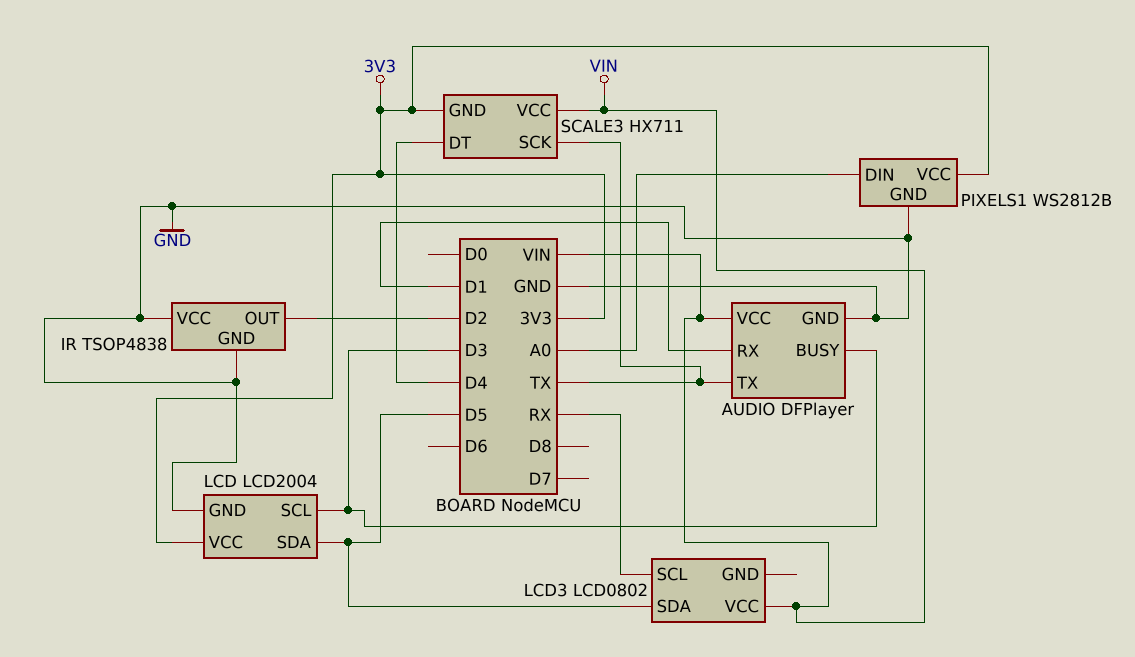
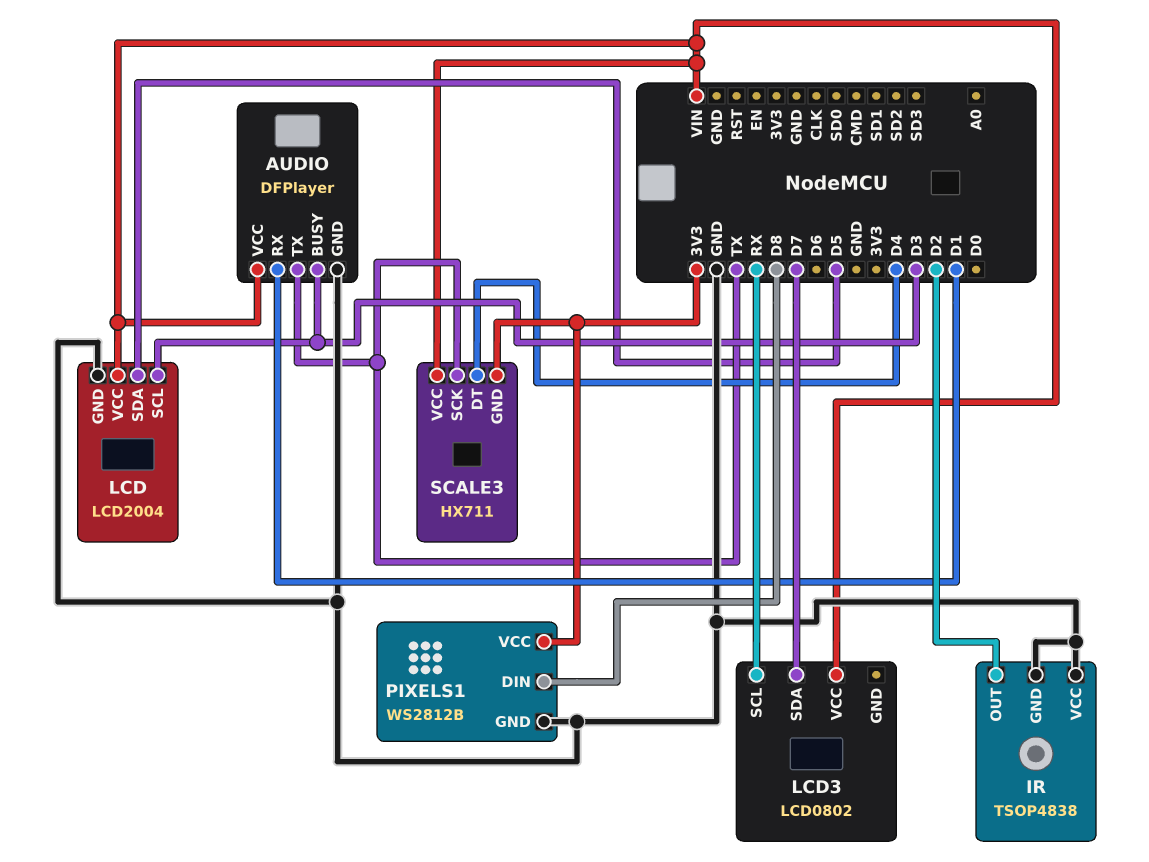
LCD pin VCC: 3V3 -> VIN
LCD3 pin SDA: D5 -> D7
PIXELS1 pin DIN: A0 -> D8

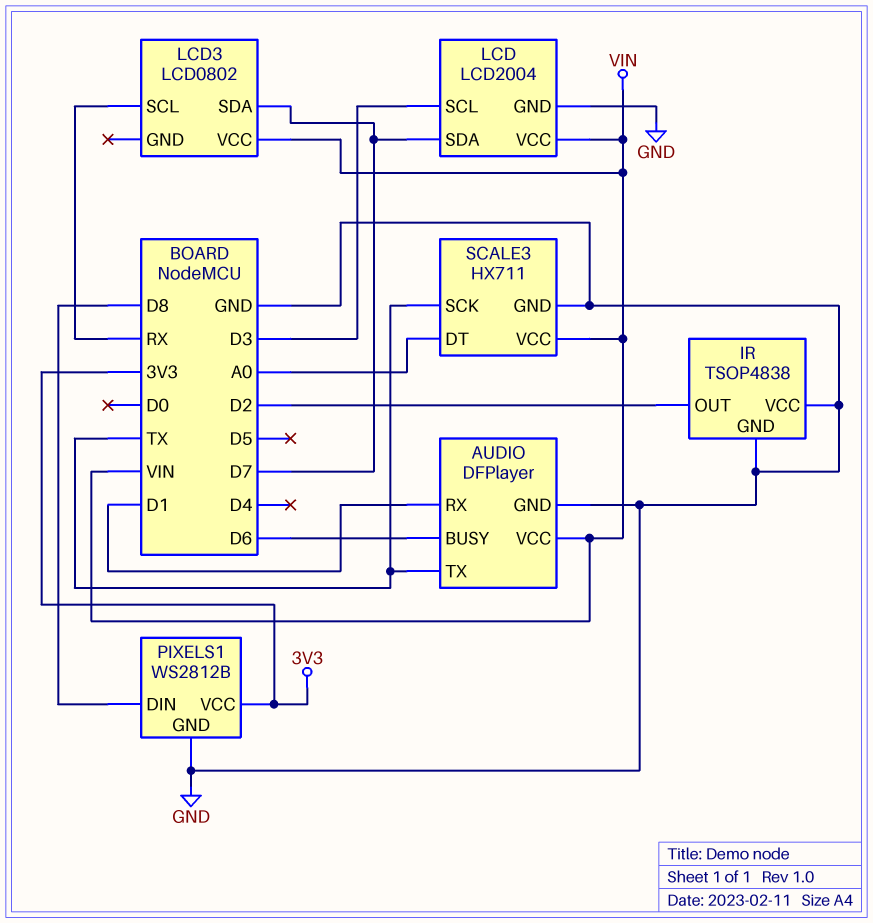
AUDIO pin BUSY: D3 -> D6
LCD pin SDA: D5 -> D7
SCALE3 pin DT: D4 -> A0
SCALE3 pin GND: 3V3 -> GND

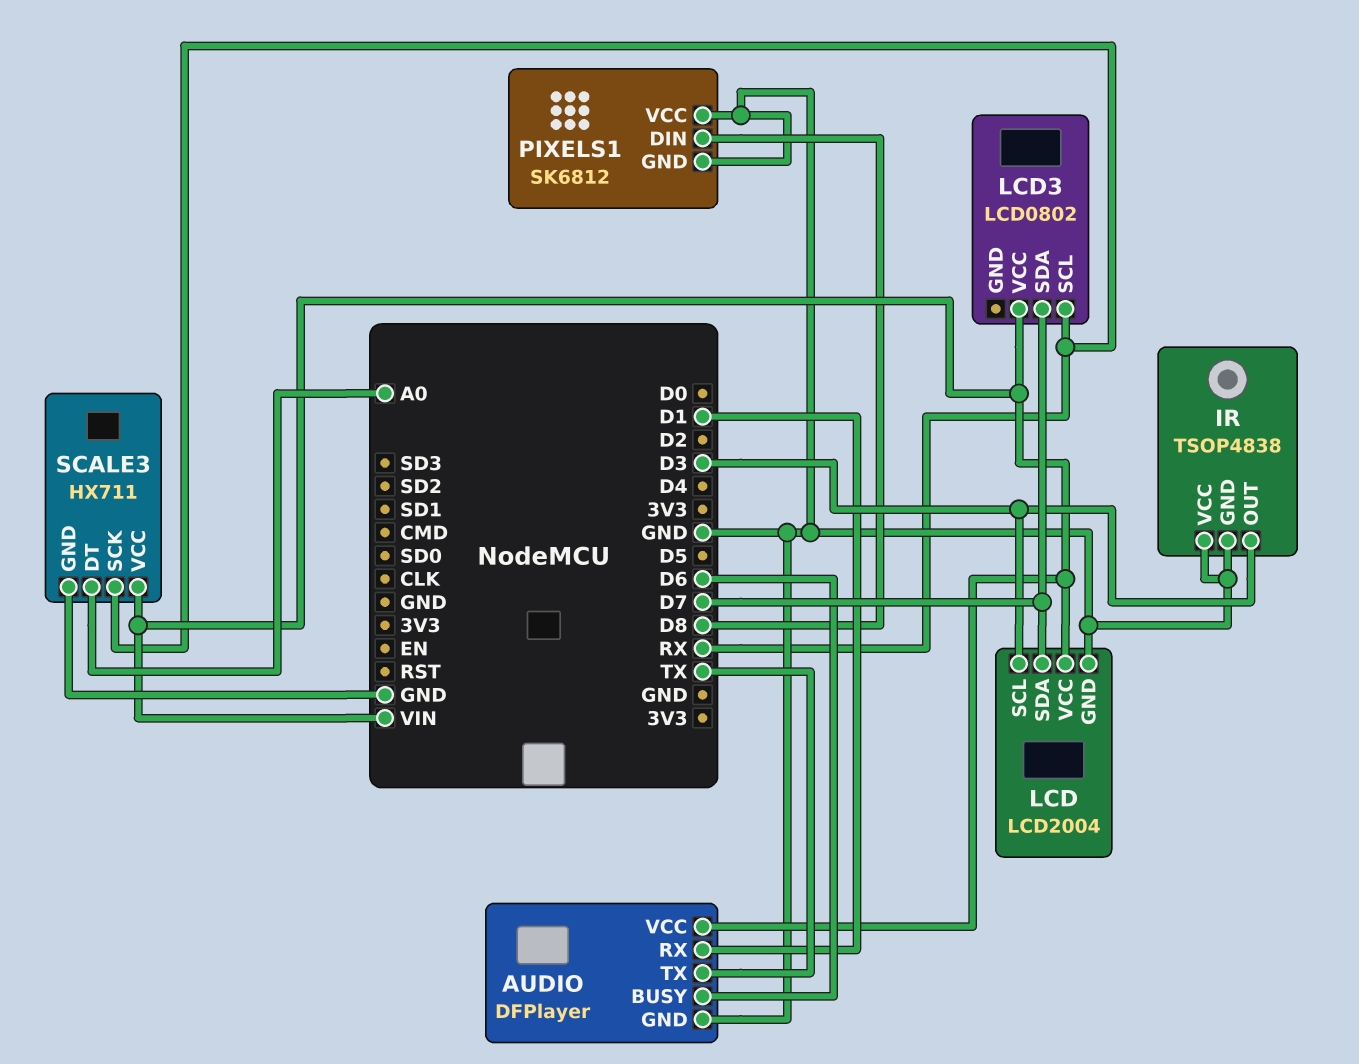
IR pin OUT: D2 -> D3
PIXELS1: WS2812B -> SK6812
PIXELS1 pin VCC: 3V3 -> GND
SCALE3 pin SCK: TX -> RX

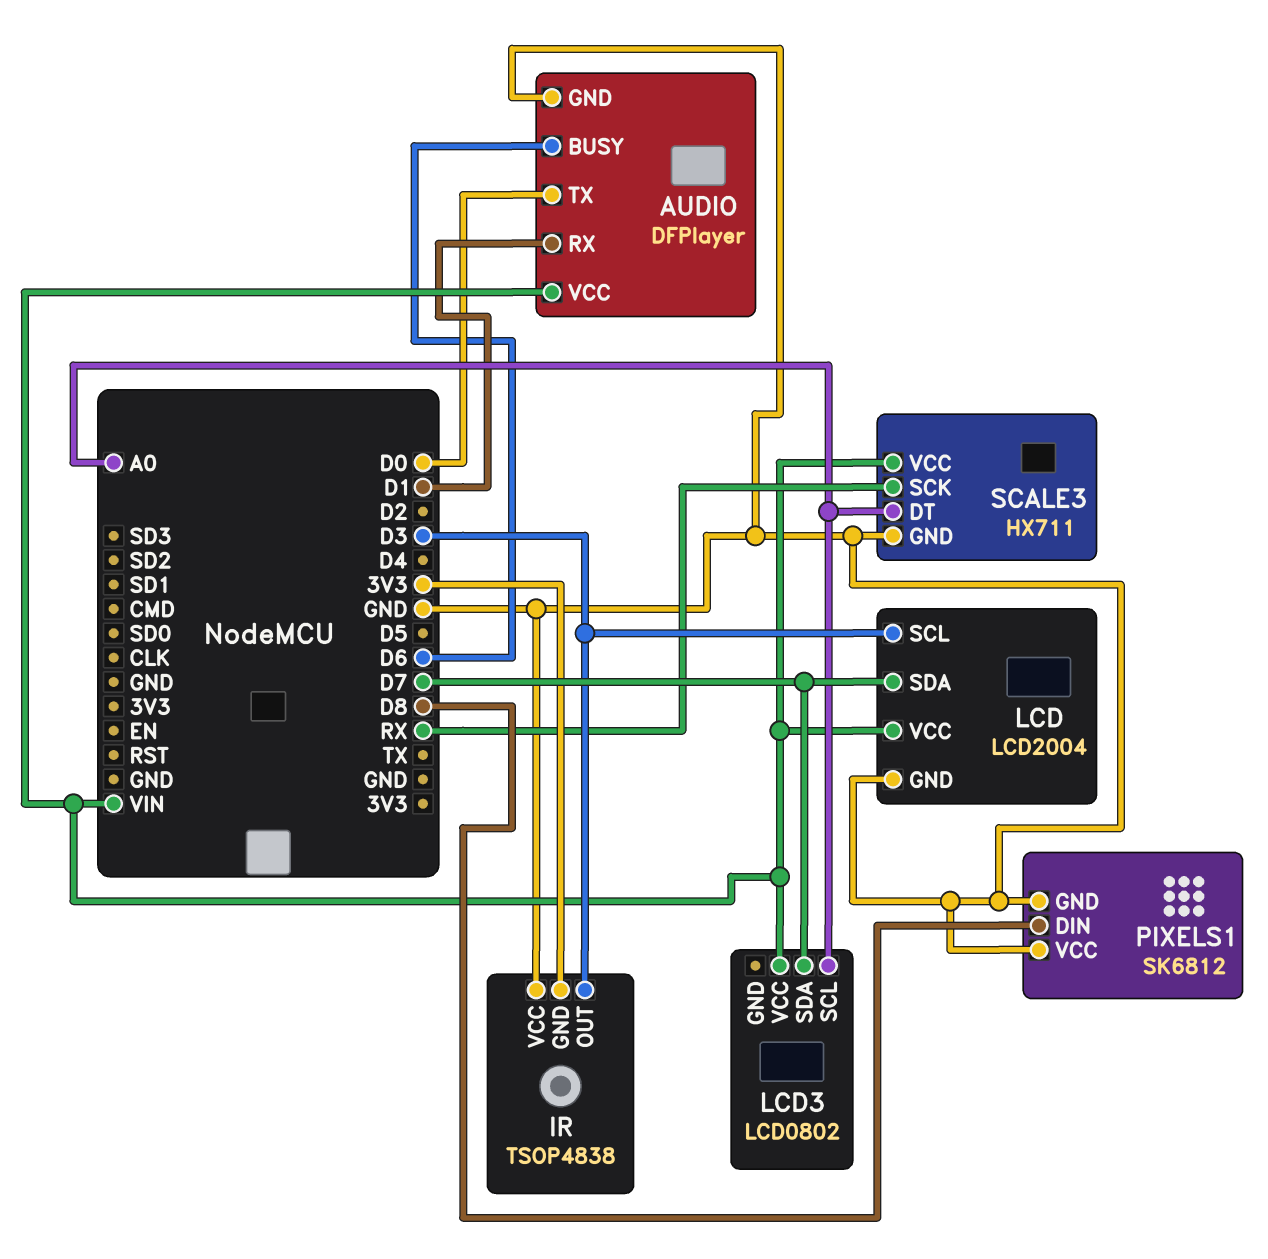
AUDIO pin TX: TX -> D0
IR pin GND: GND -> 3V3
LCD3 pin SCL: RX -> A0

